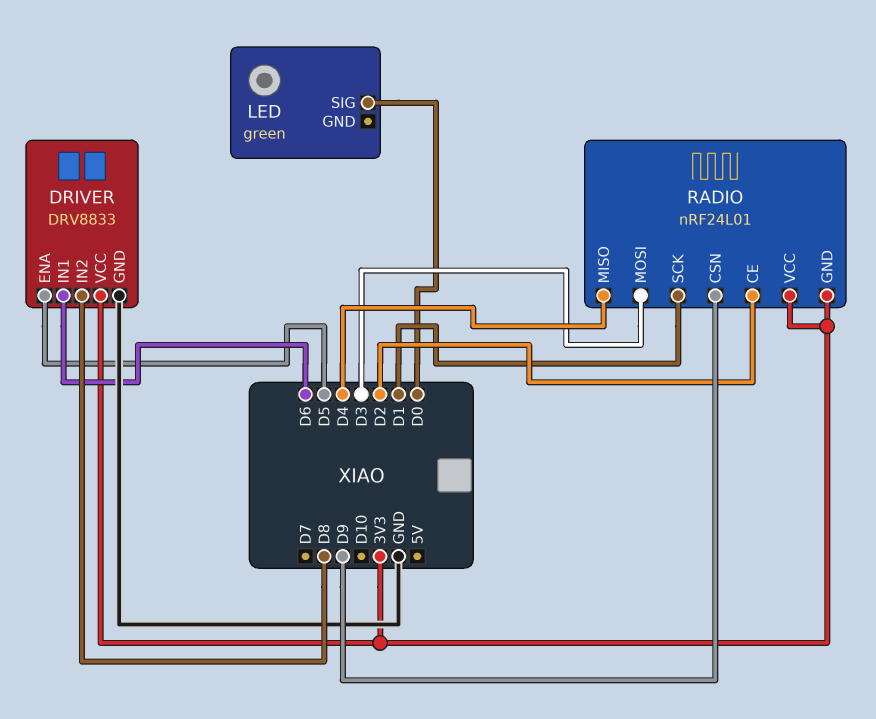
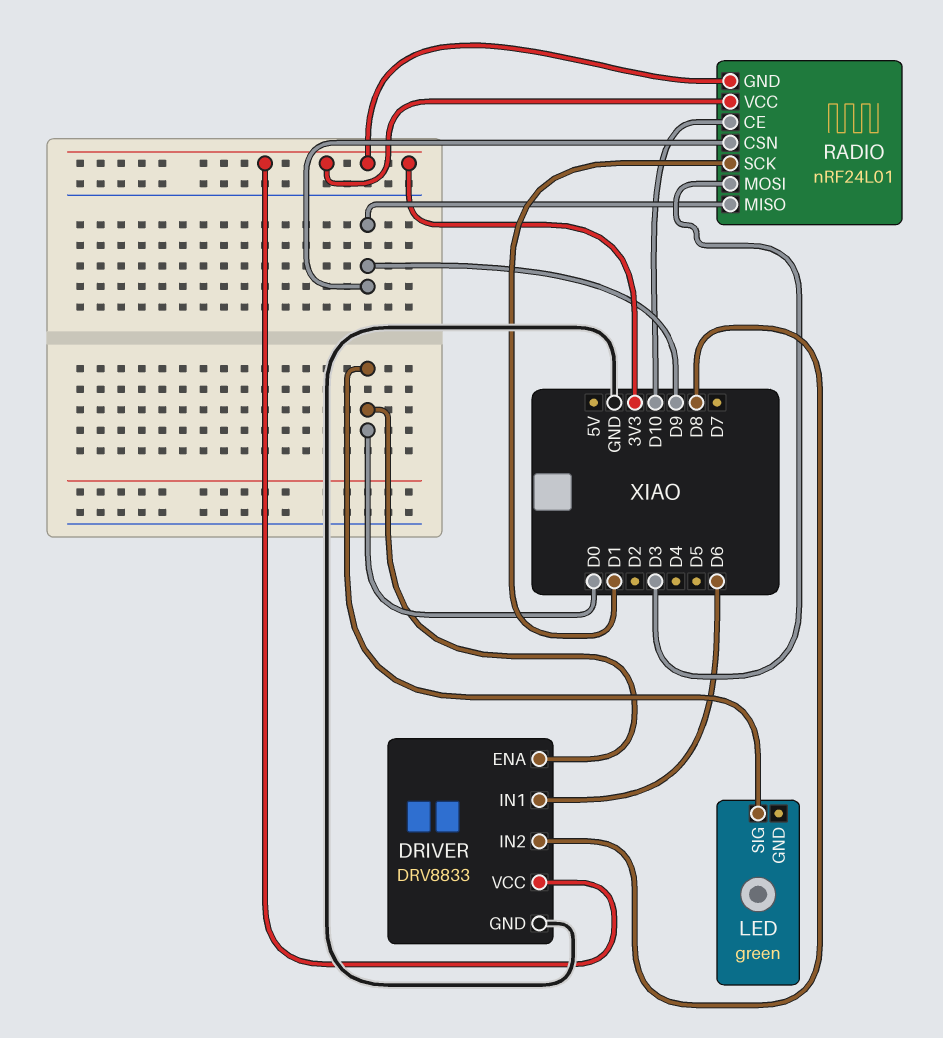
DRIVER pin ENA: D5 -> D0
RADIO pin CE: D2 -> D10
RADIO pin MISO: D4 -> D9

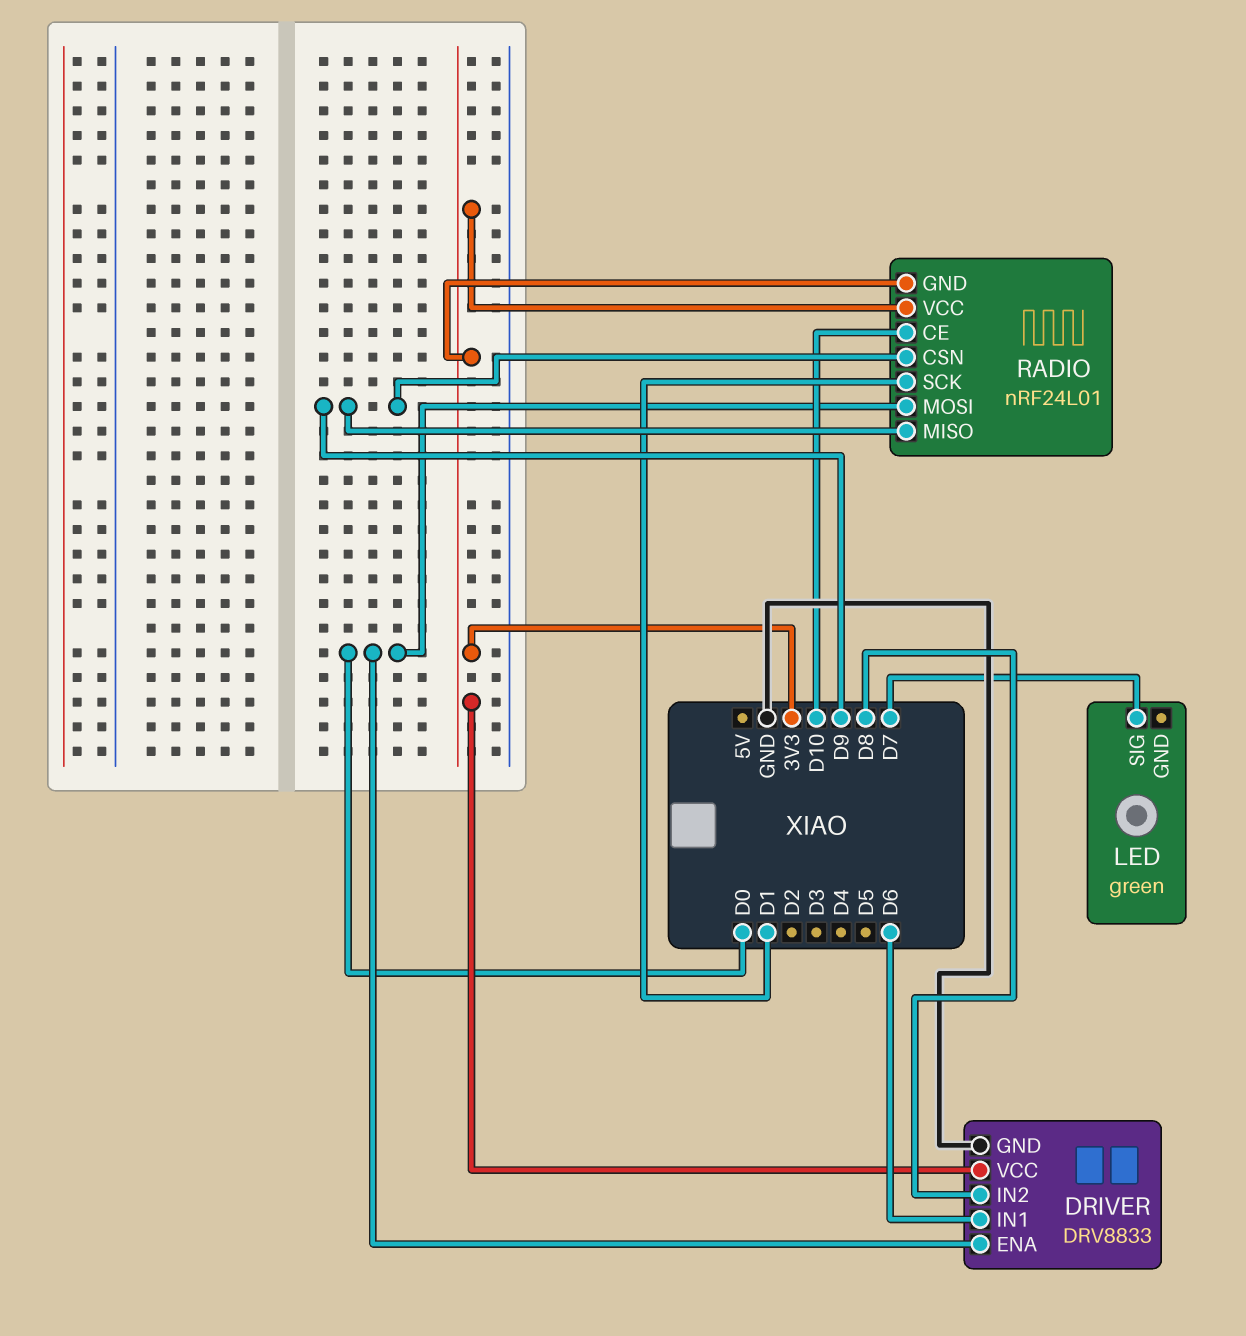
LED pin SIG: D0 -> D7
RADIO pin MOSI: D3 -> D0

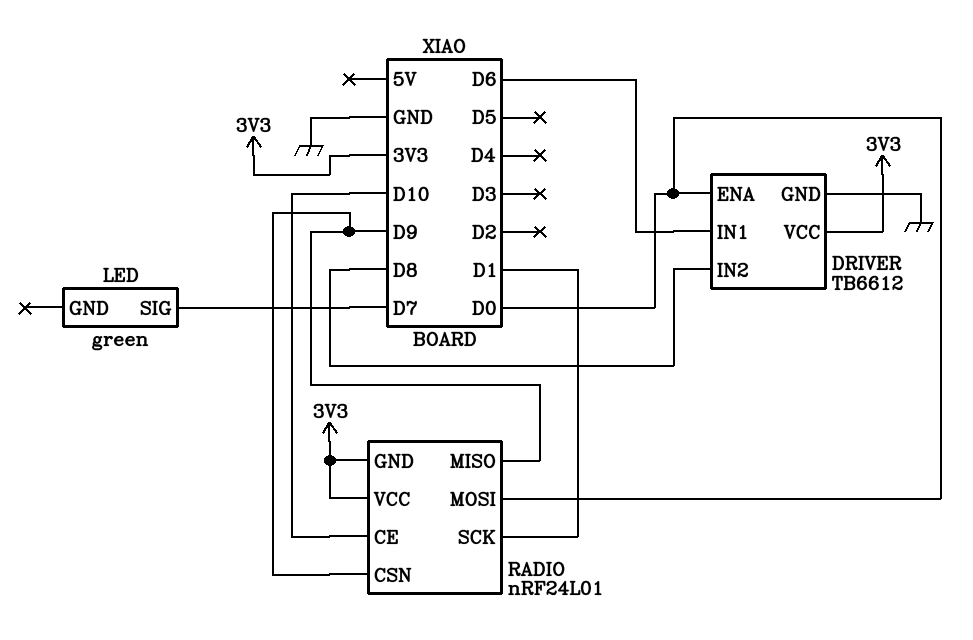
DRIVER: DRV8833 -> TB6612

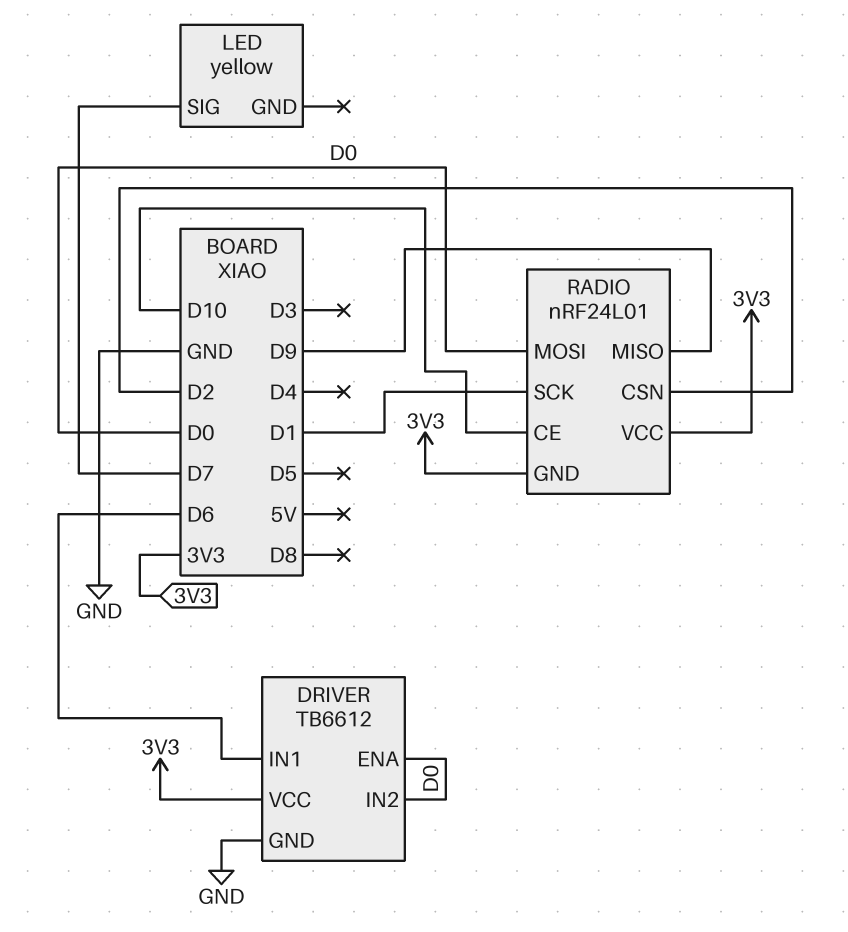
DRIVER pin IN2: D8 -> D0
LED: green -> yellow
RADIO pin CSN: D9 -> D2

